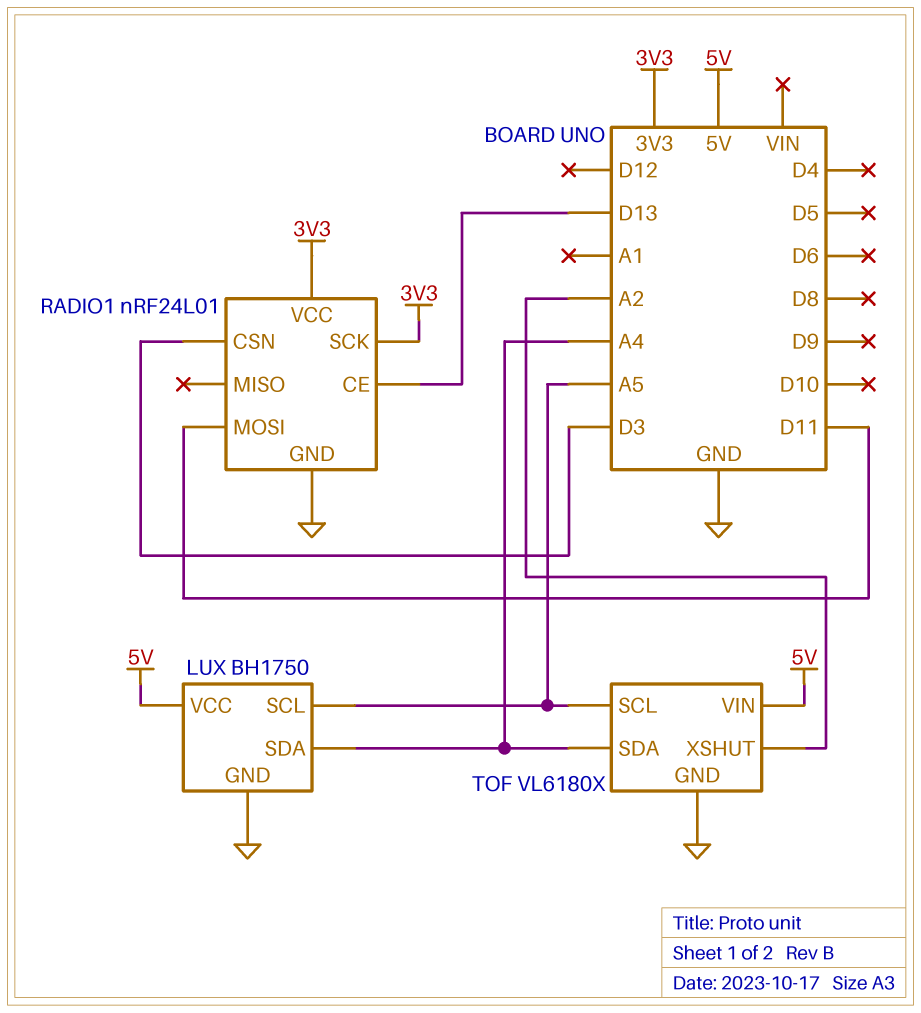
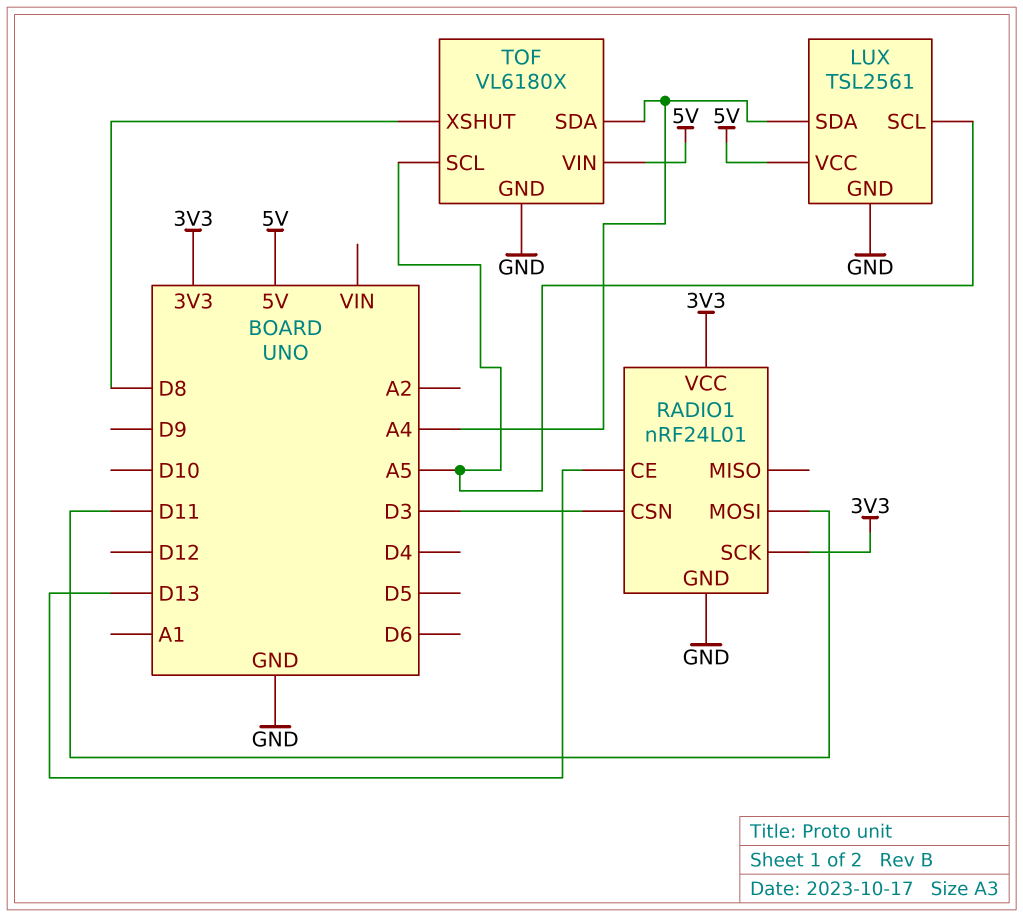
LUX: BH1750 -> TSL2561
TOF pin XSHUT: A2 -> D8

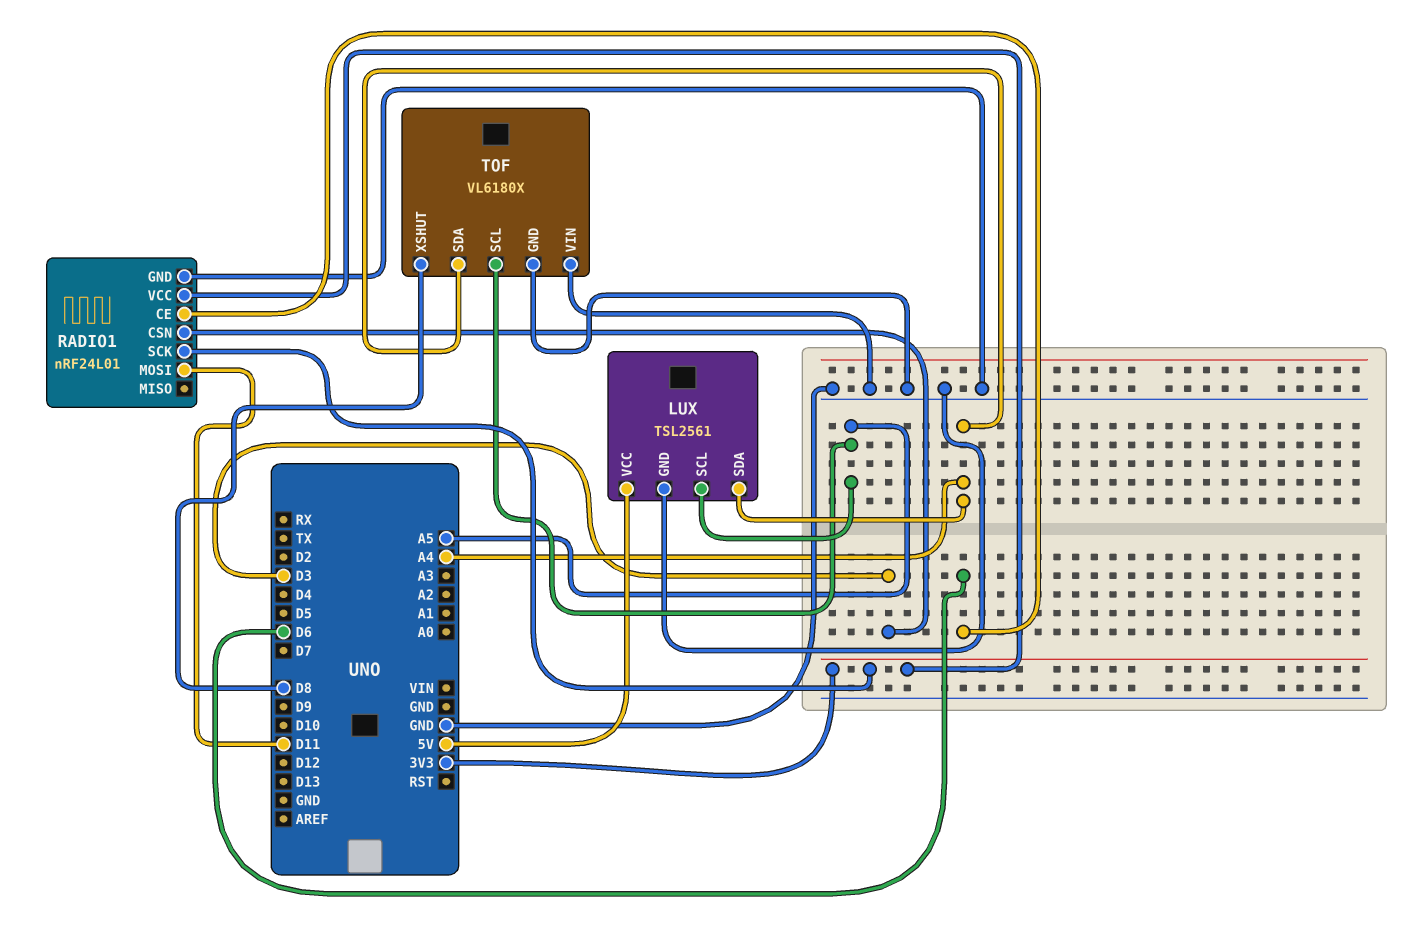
RADIO1 pin CE: D13 -> D6
TOF pin VIN: 5V -> GND

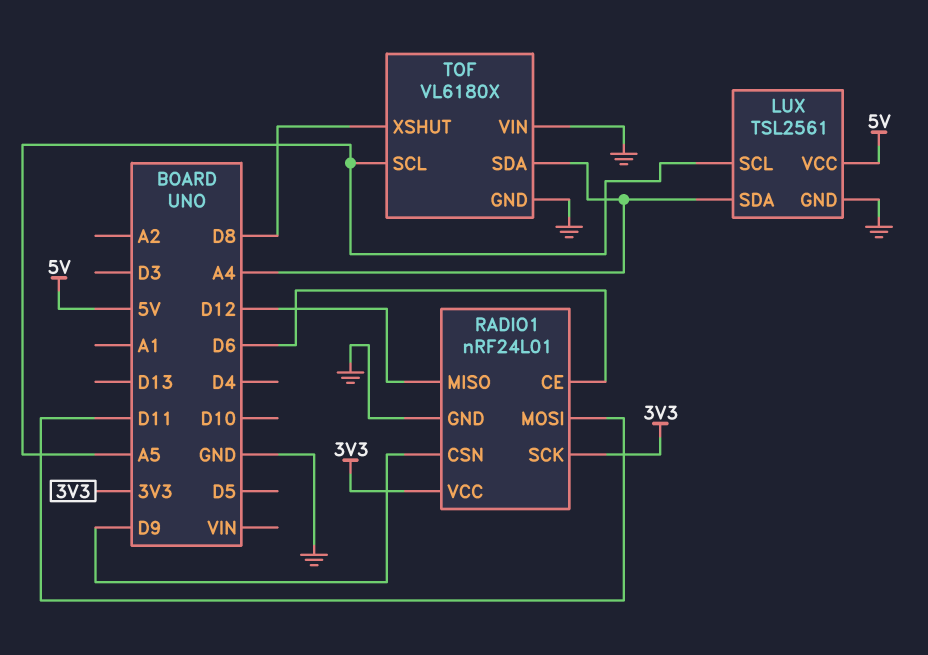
RADIO1 pin CSN: D3 -> D9
RADIO1 pin MISO: none -> D12

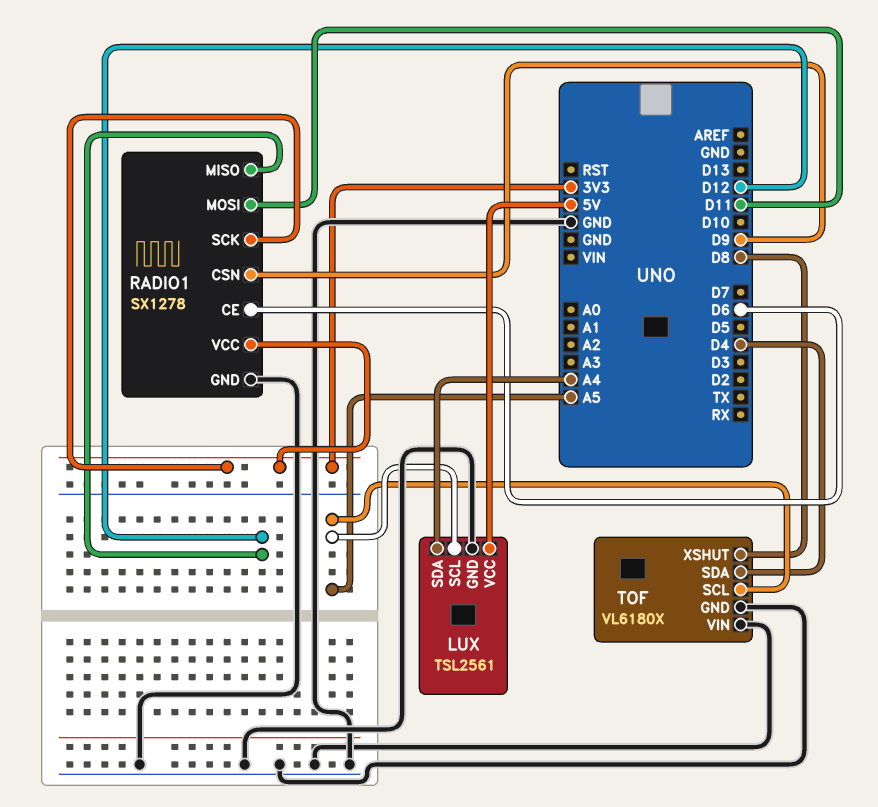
RADIO1: nRF24L01 -> SX1278
TOF pin SDA: A4 -> D4

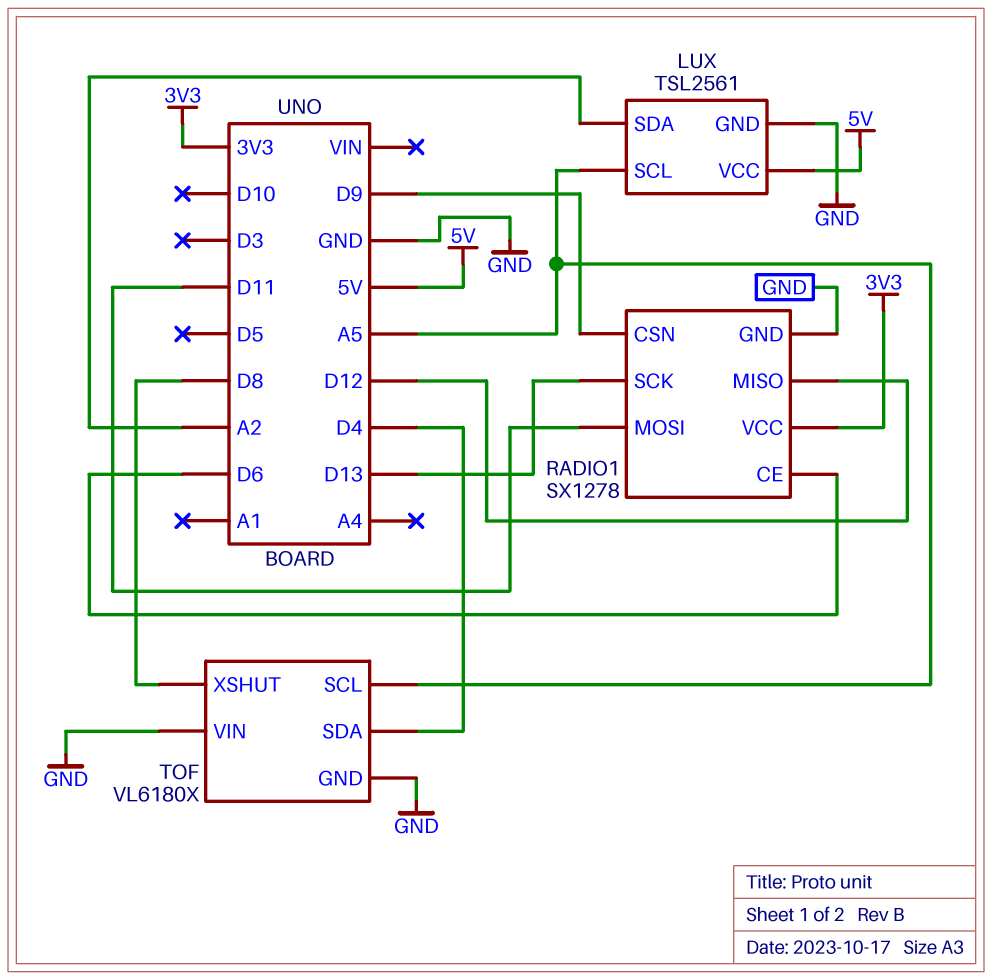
LUX pin SDA: A4 -> A2
RADIO1 pin SCK: 3V3 -> D13

